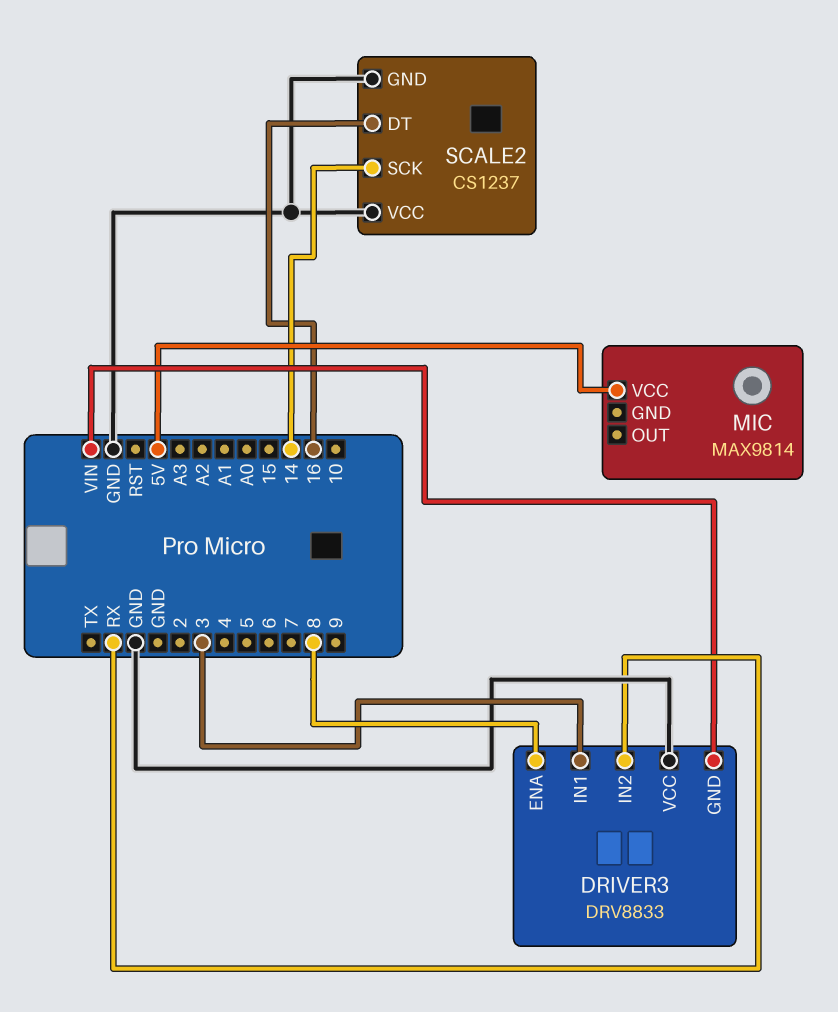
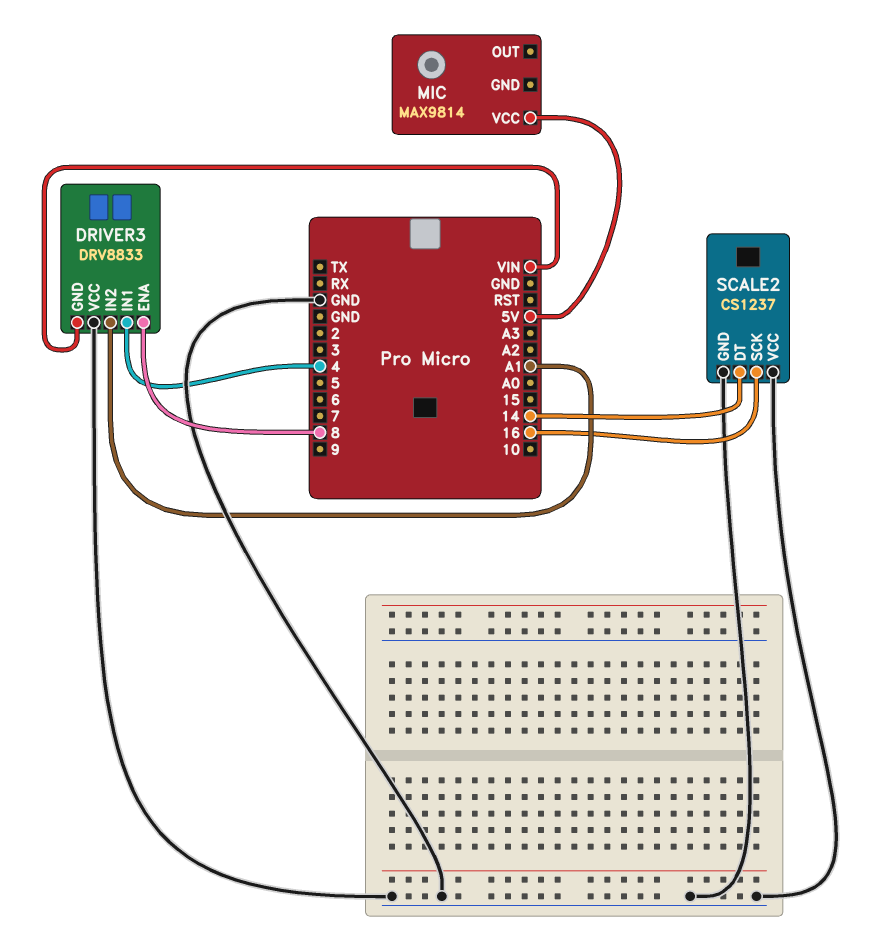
DRIVER3 pin IN1: 3 -> 4
DRIVER3 pin IN2: RX -> A1
SCALE2 pin DT: 16 -> 14
SCALE2 pin SCK: 14 -> 16

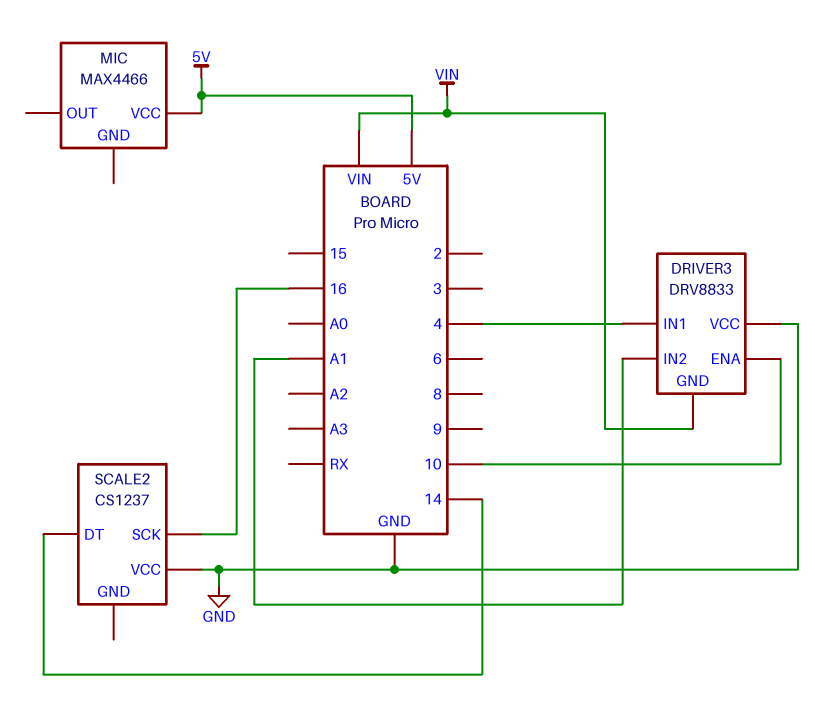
DRIVER3 pin ENA: 8 -> 10
MIC: MAX9814 -> MAX4466
SCALE2 pin GND: GND -> none

